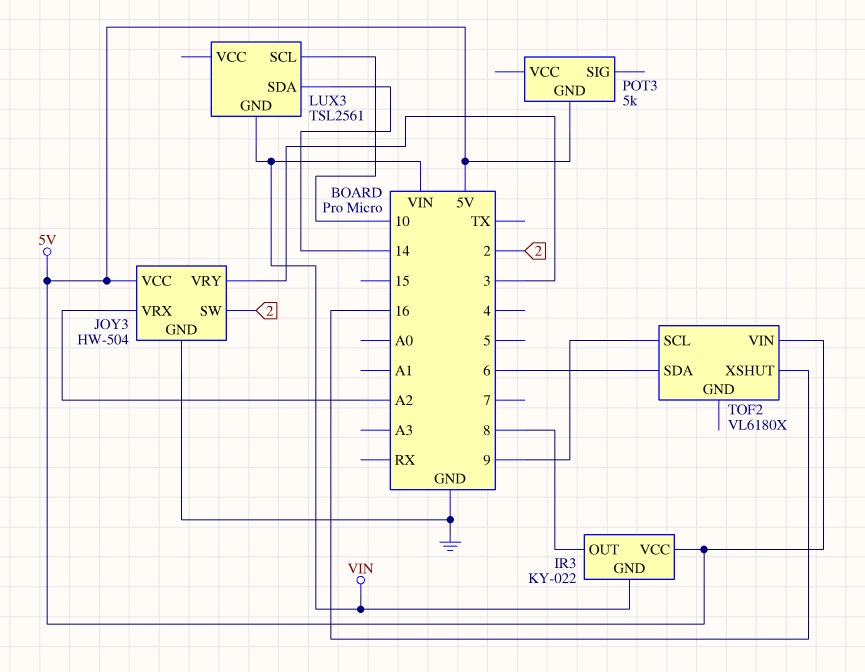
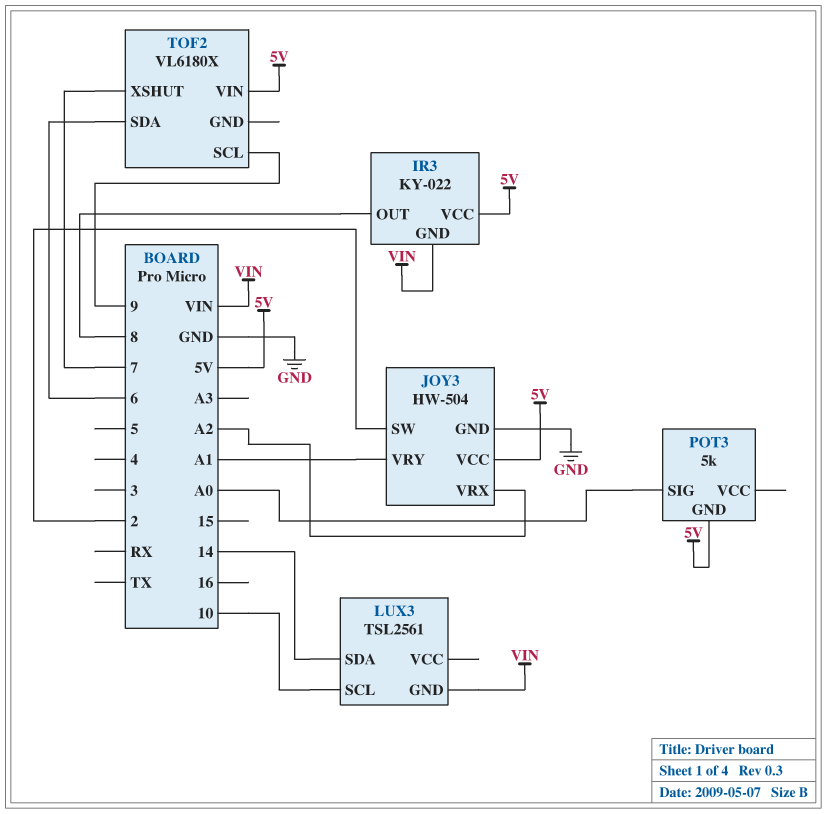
JOY3 pin VRY: 3 -> A1
POT3 pin SIG: none -> A0
TOF2 pin XSHUT: 16 -> 7

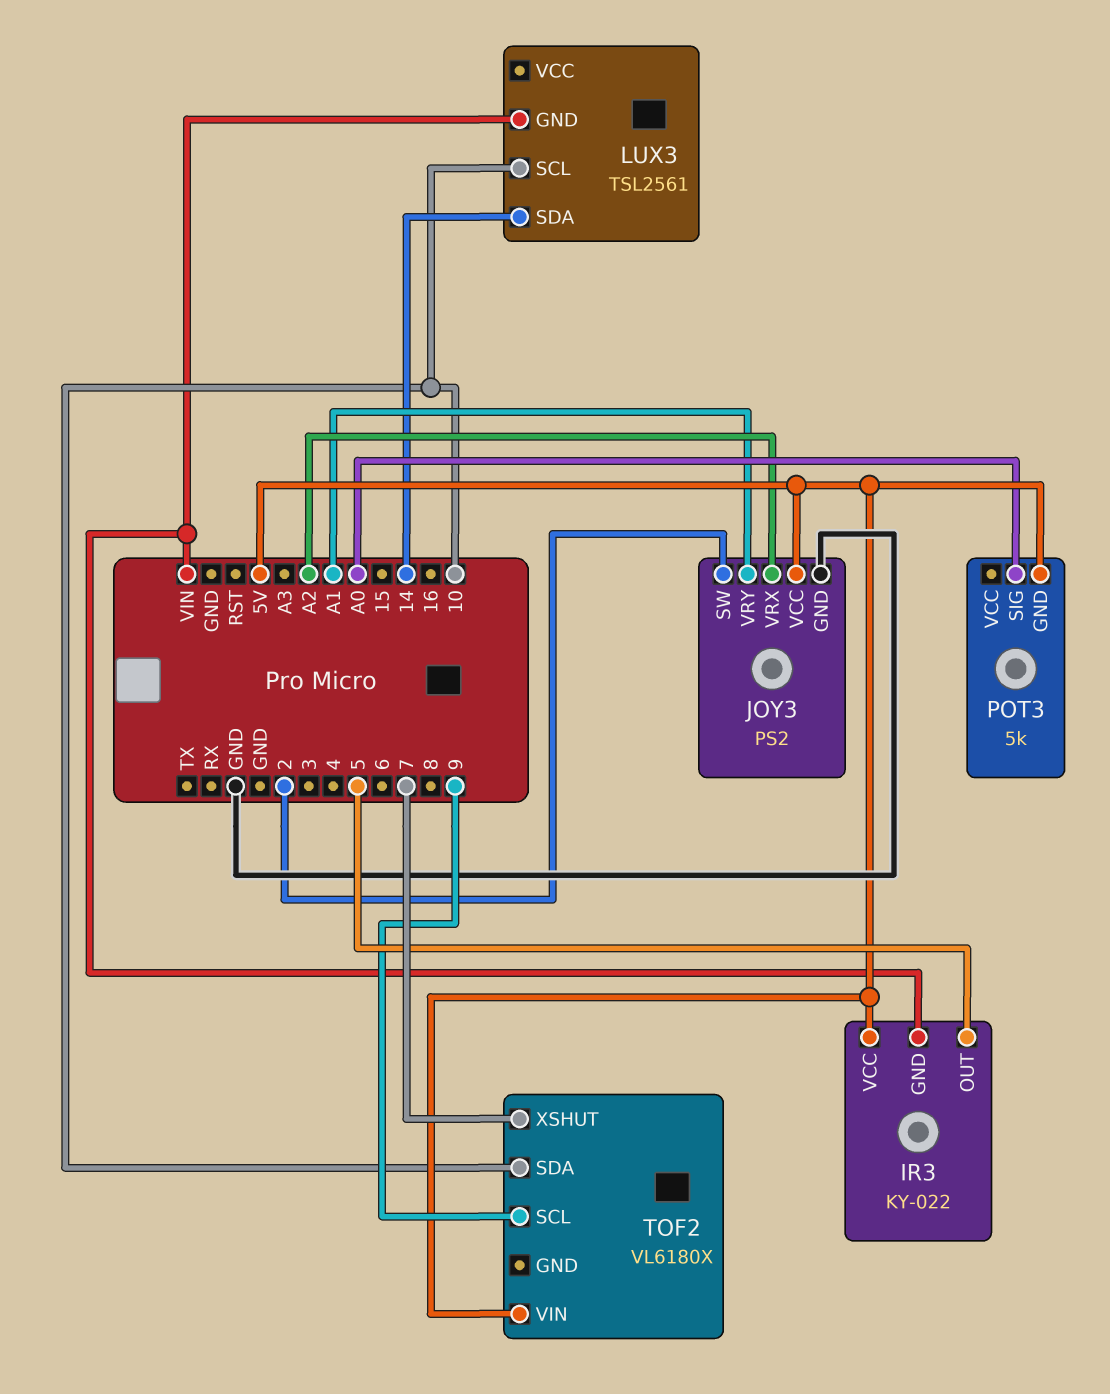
IR3 pin OUT: 8 -> 5
JOY3: HW-504 -> PS2
TOF2 pin SDA: 6 -> 10

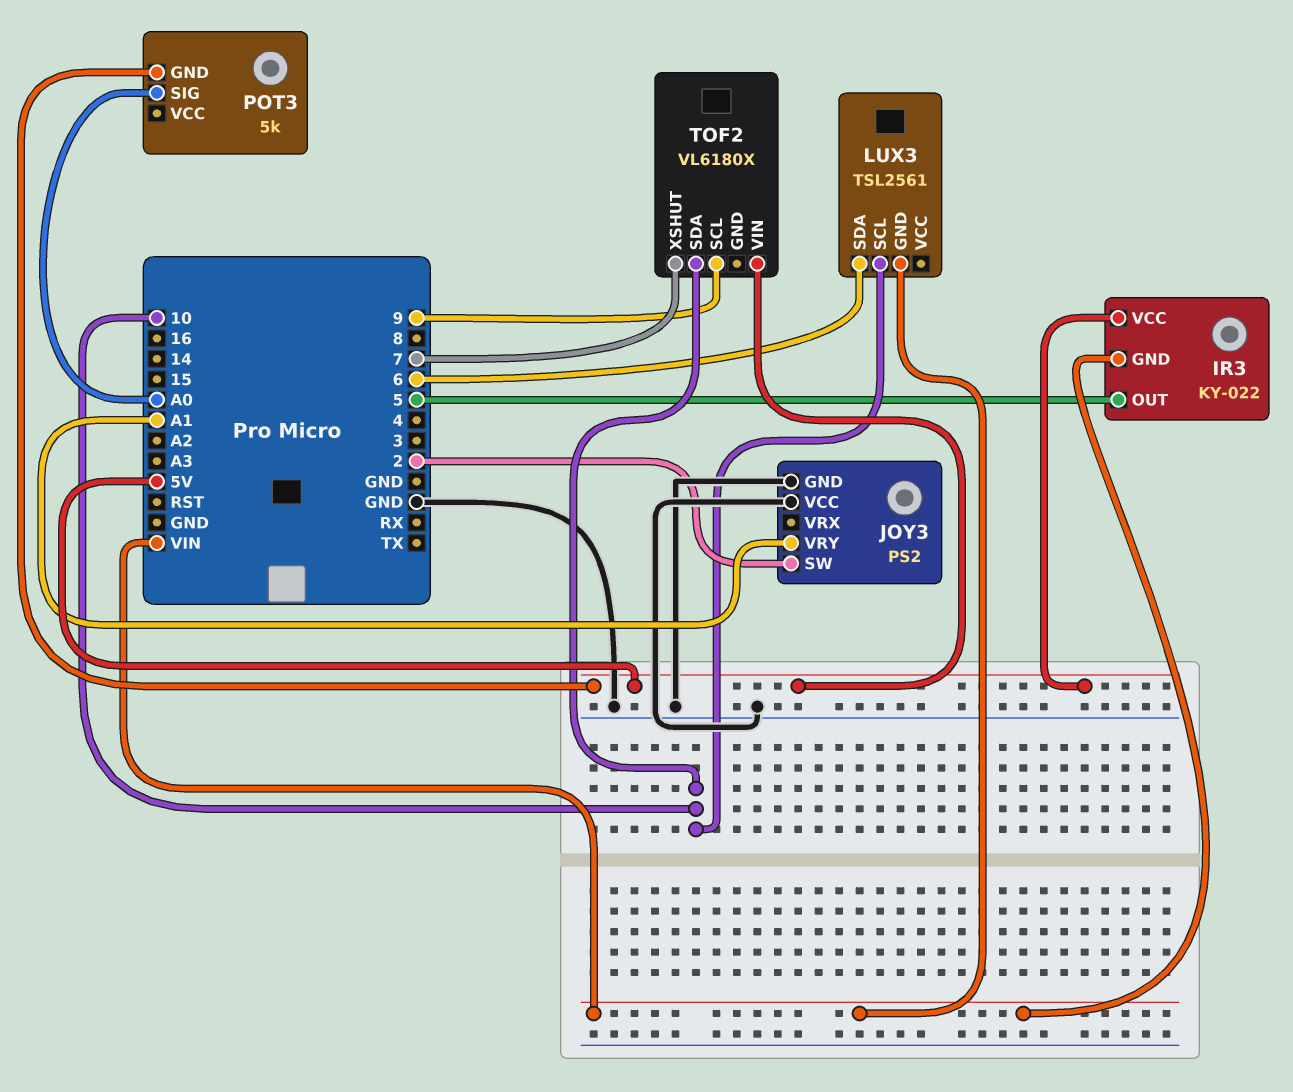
JOY3 pin VCC: 5V -> GND
JOY3 pin VRX: A2 -> none
LUX3 pin SDA: 14 -> 6

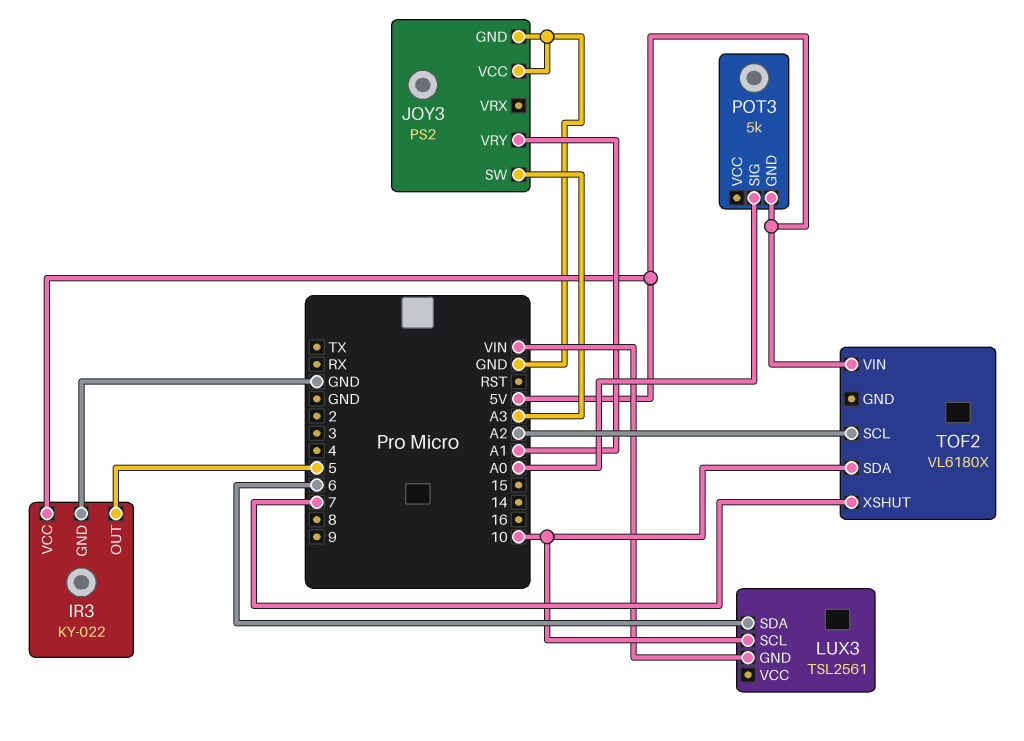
IR3 pin GND: VIN -> GND
JOY3 pin SW: 2 -> A3
TOF2 pin SCL: 9 -> A2

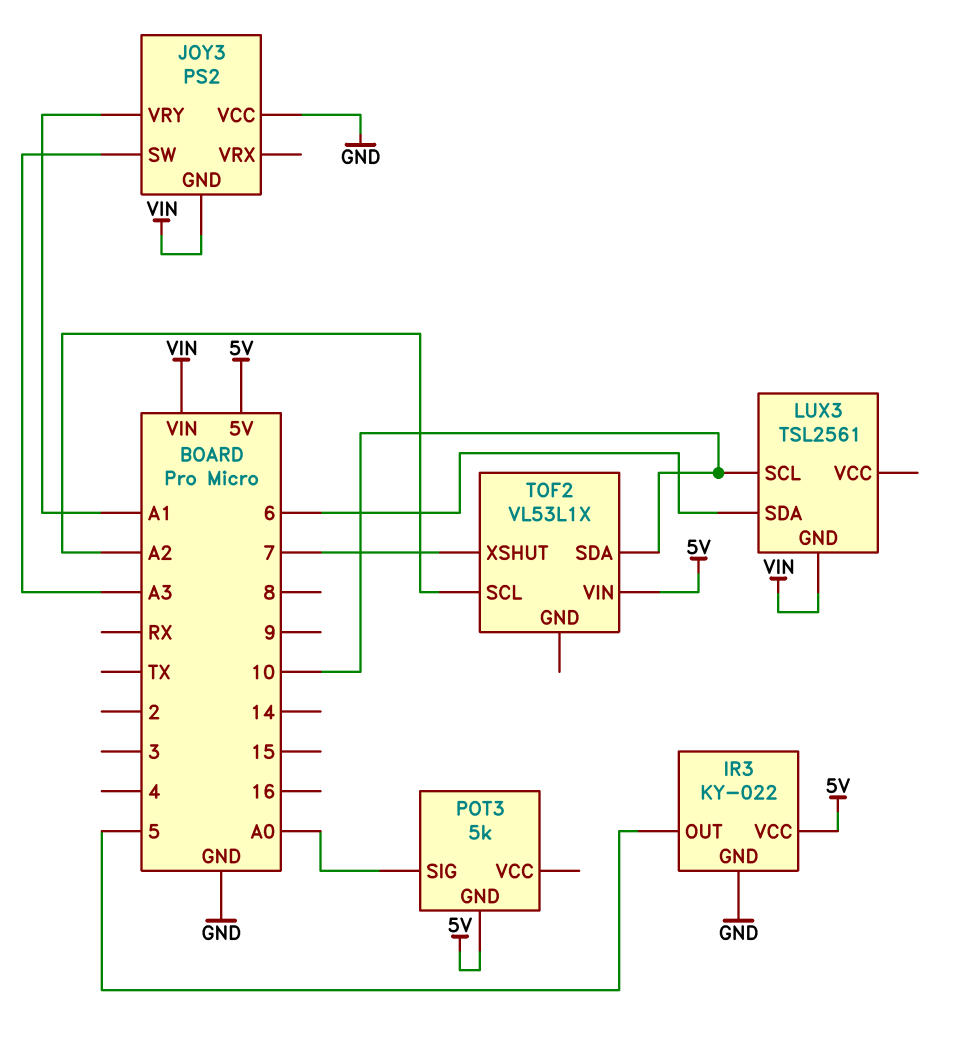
JOY3 pin GND: GND -> VIN
TOF2: VL6180X -> VL53L1X

